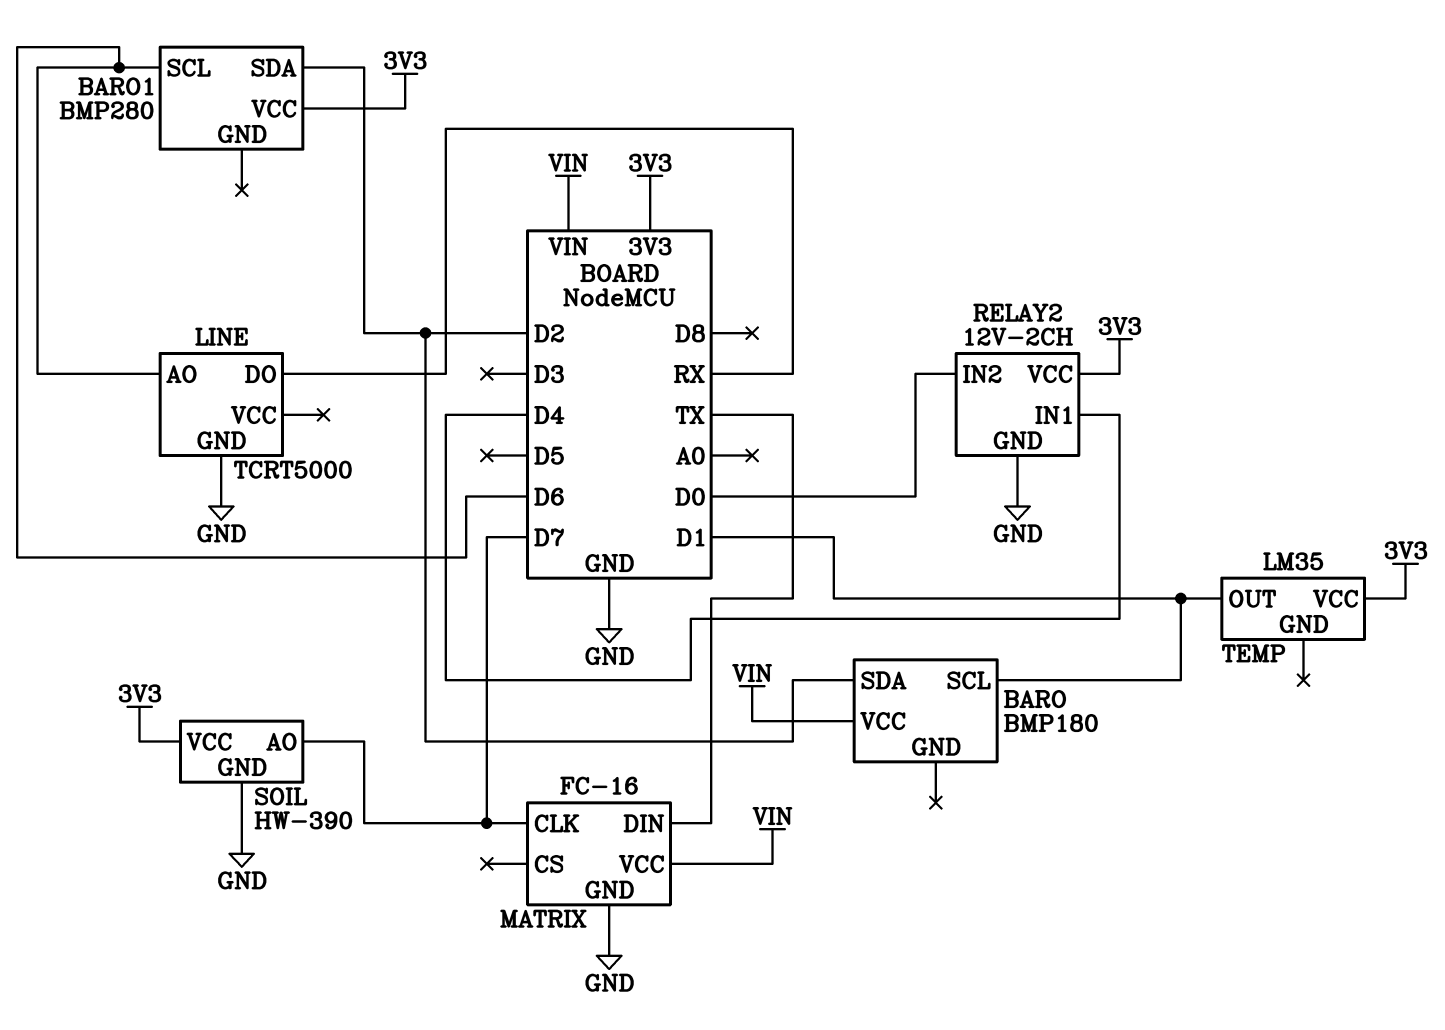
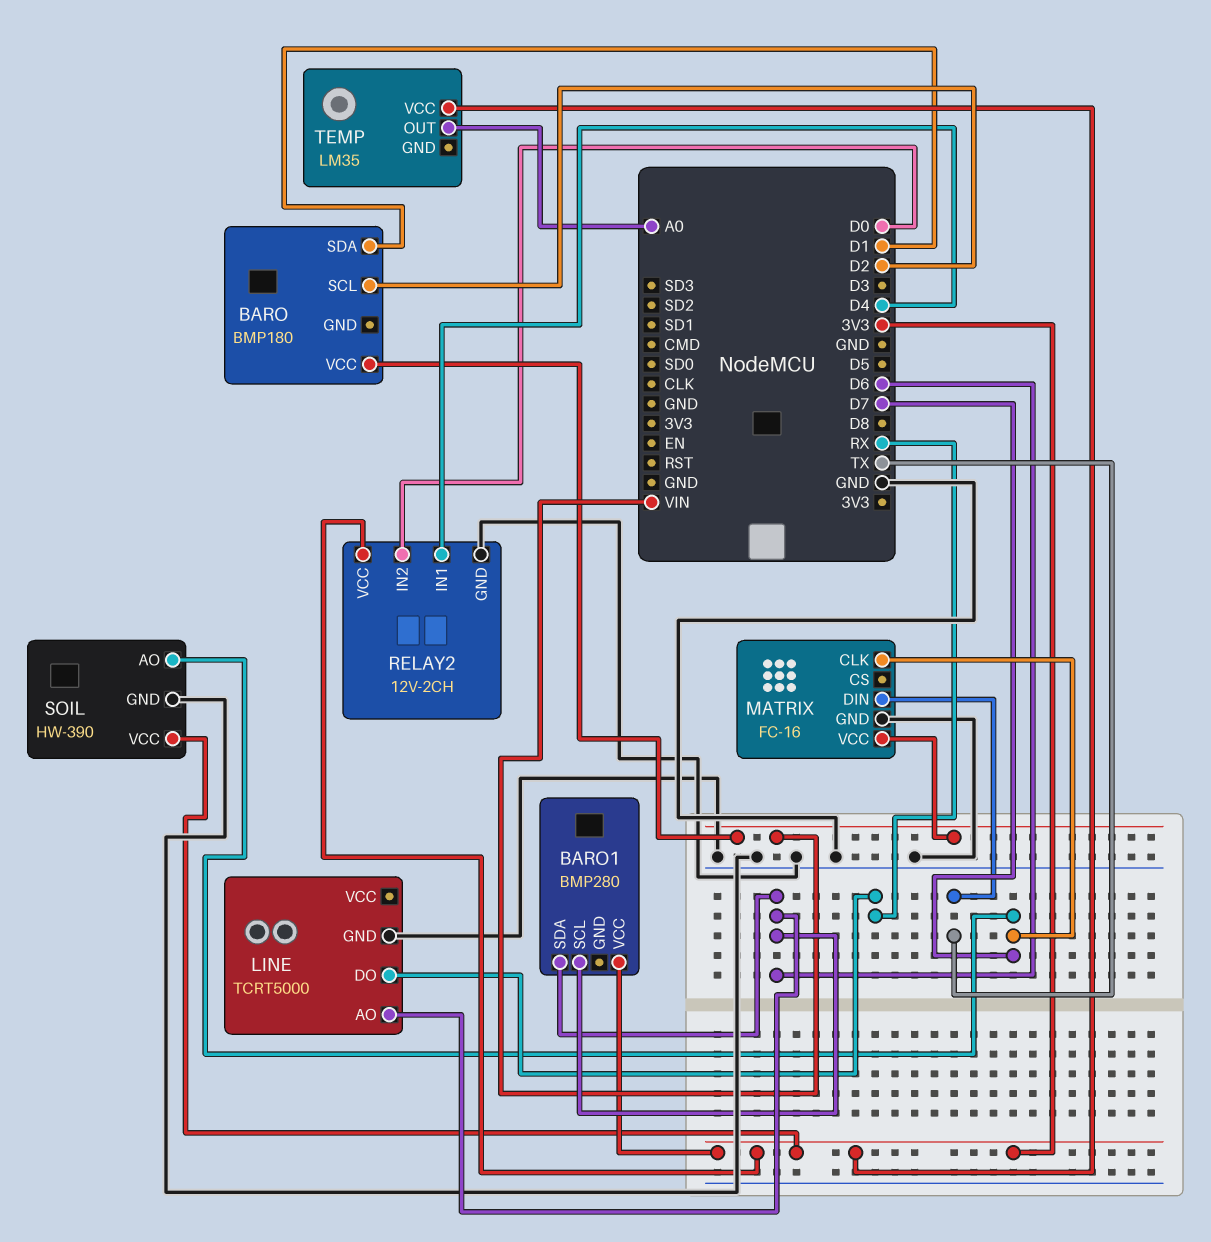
BARO pin SCL: D1 -> D2
BARO pin SDA: D2 -> D1
BARO1 pin SDA: D2 -> D6
TEMP pin OUT: D1 -> A0

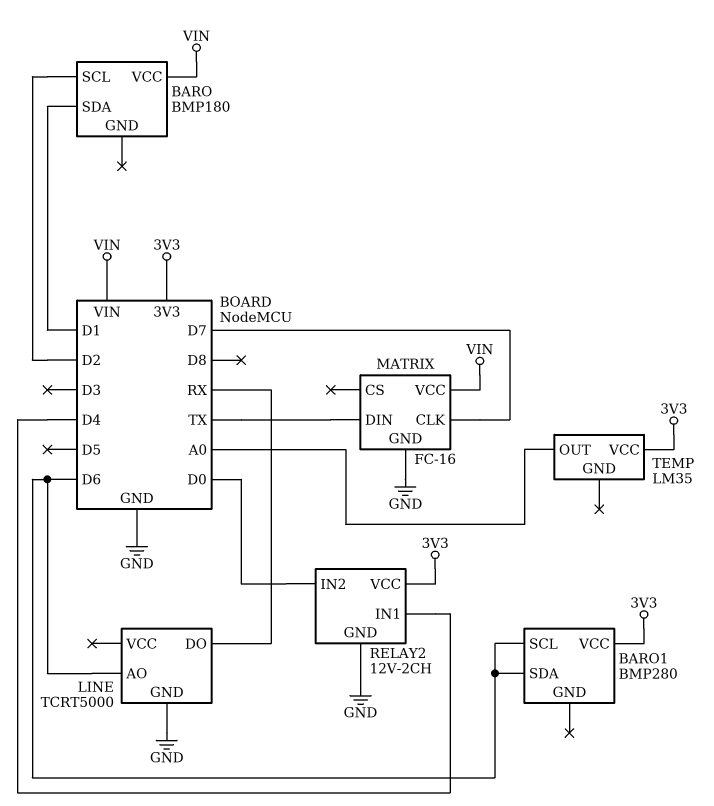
SOIL: HW-390 -> none
SOIL pin AO: D7 -> none
SOIL pin GND: GND -> none
SOIL pin VCC: 3V3 -> none

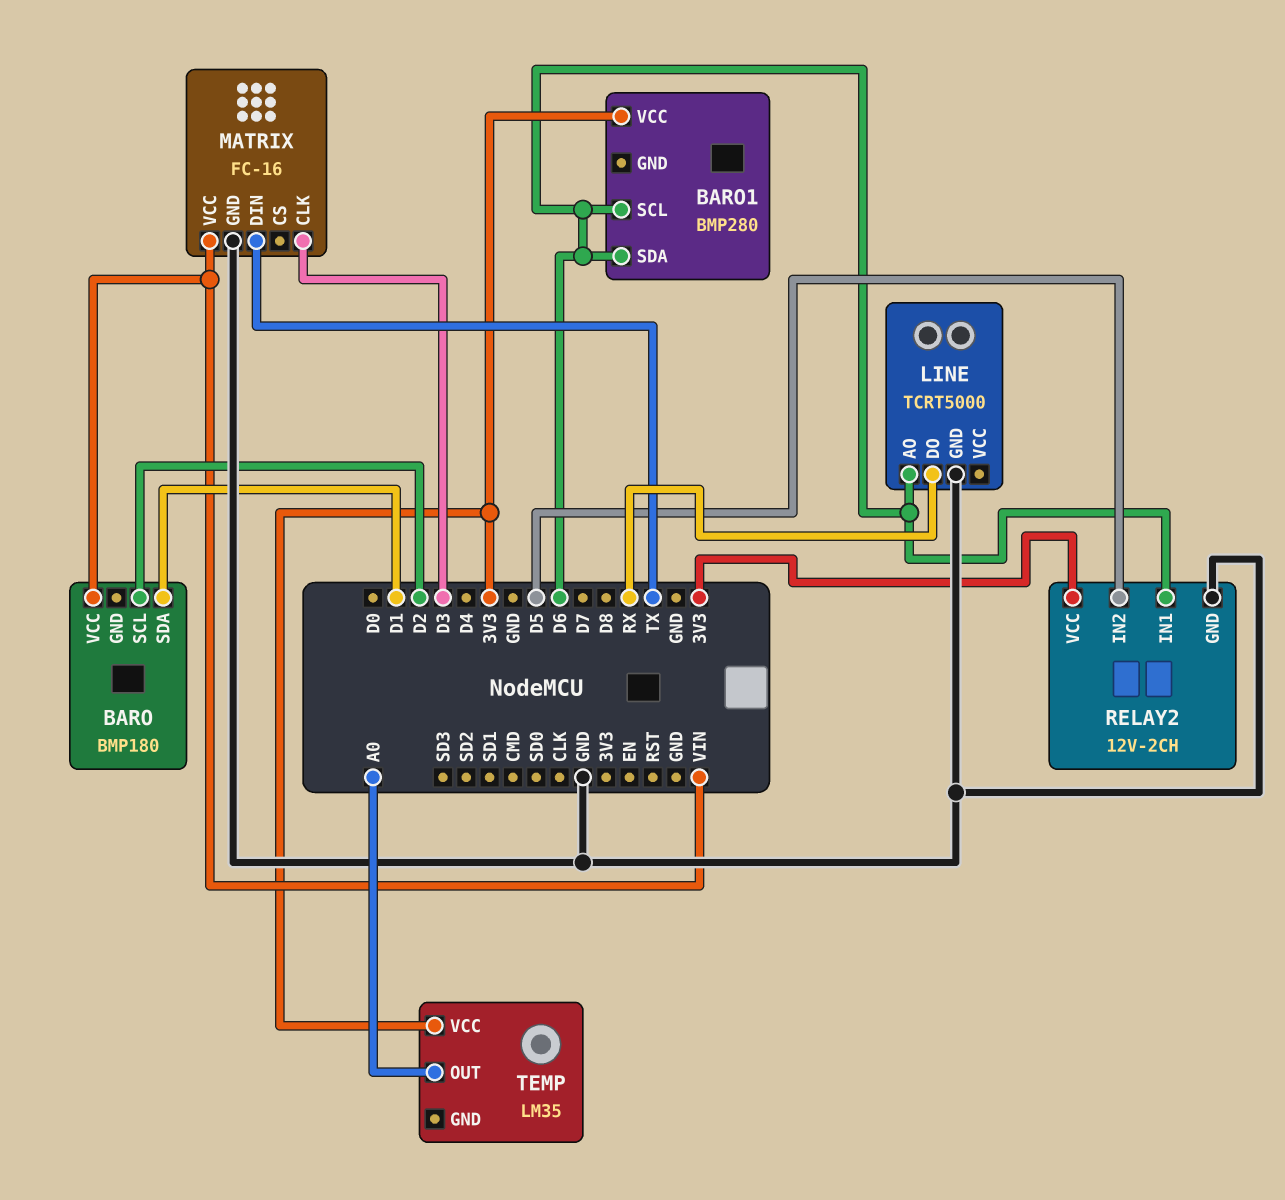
MATRIX pin CLK: D7 -> D3
RELAY2 pin IN1: D4 -> D6
RELAY2 pin IN2: D0 -> D5

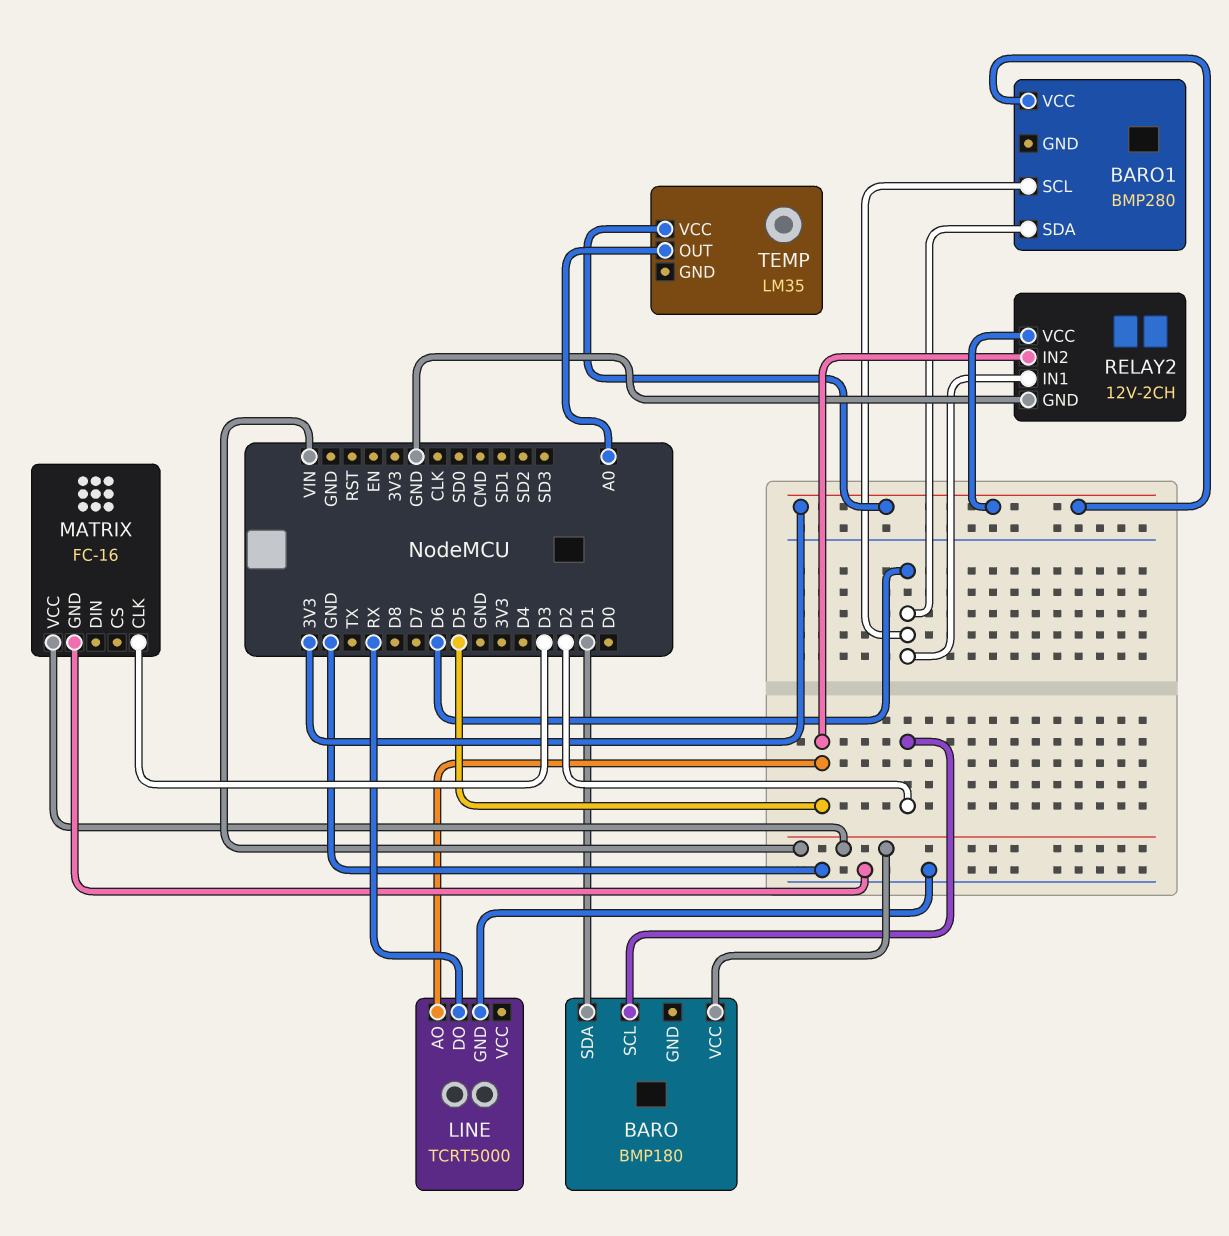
LINE pin AO: D6 -> D5
MATRIX pin DIN: TX -> none

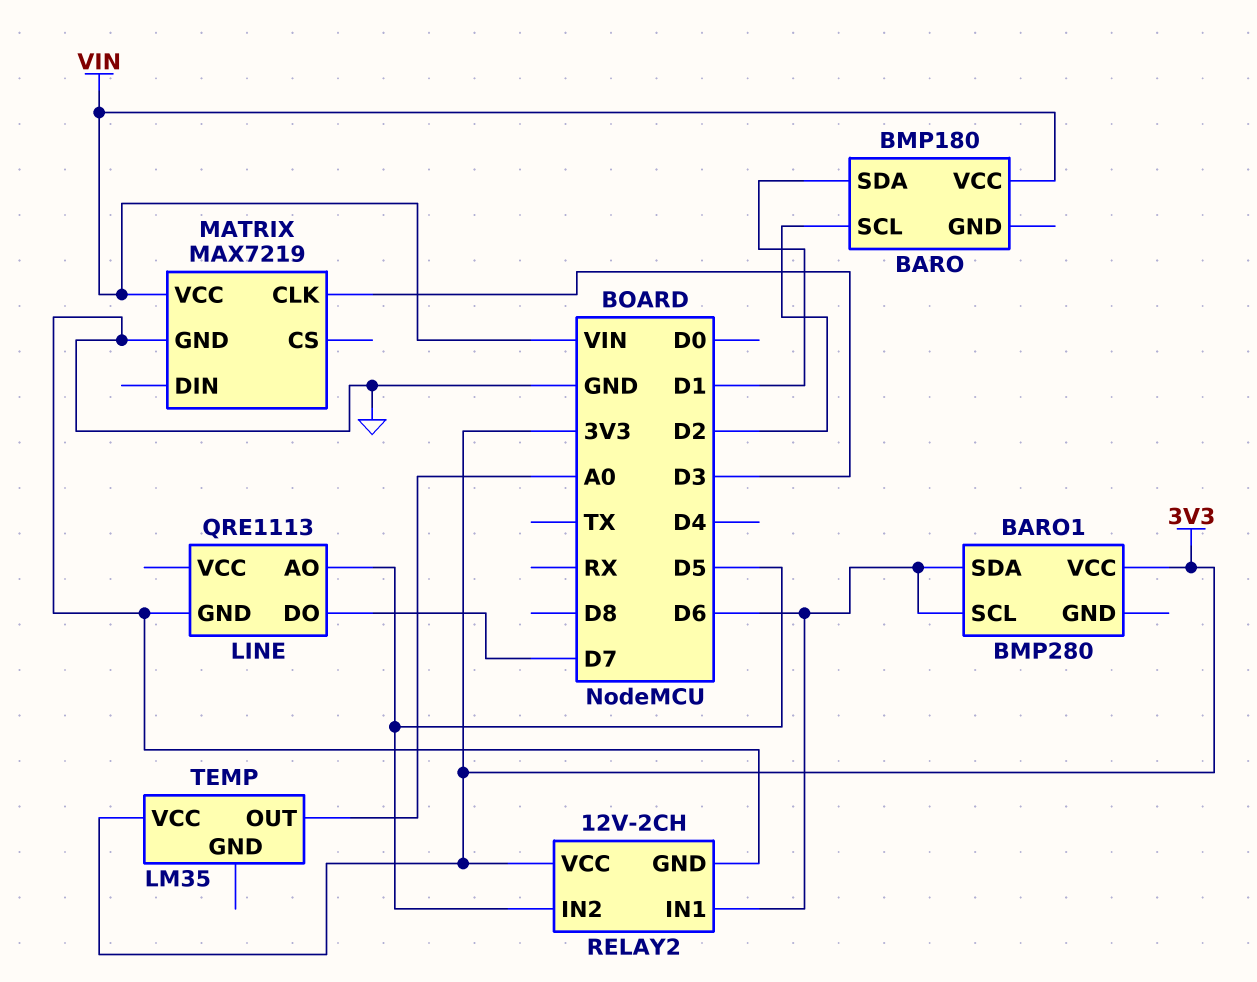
LINE: TCRT5000 -> QRE1113
LINE pin DO: RX -> D7
MATRIX: FC-16 -> MAX7219

